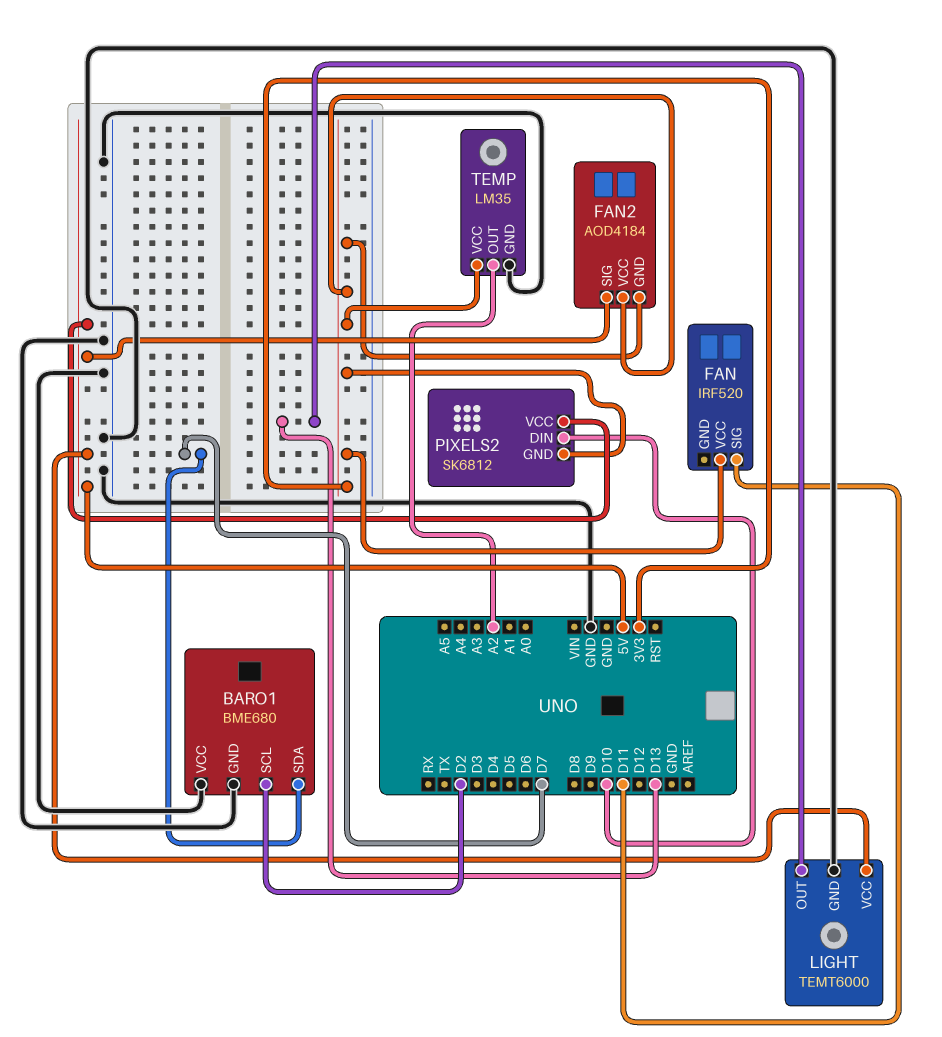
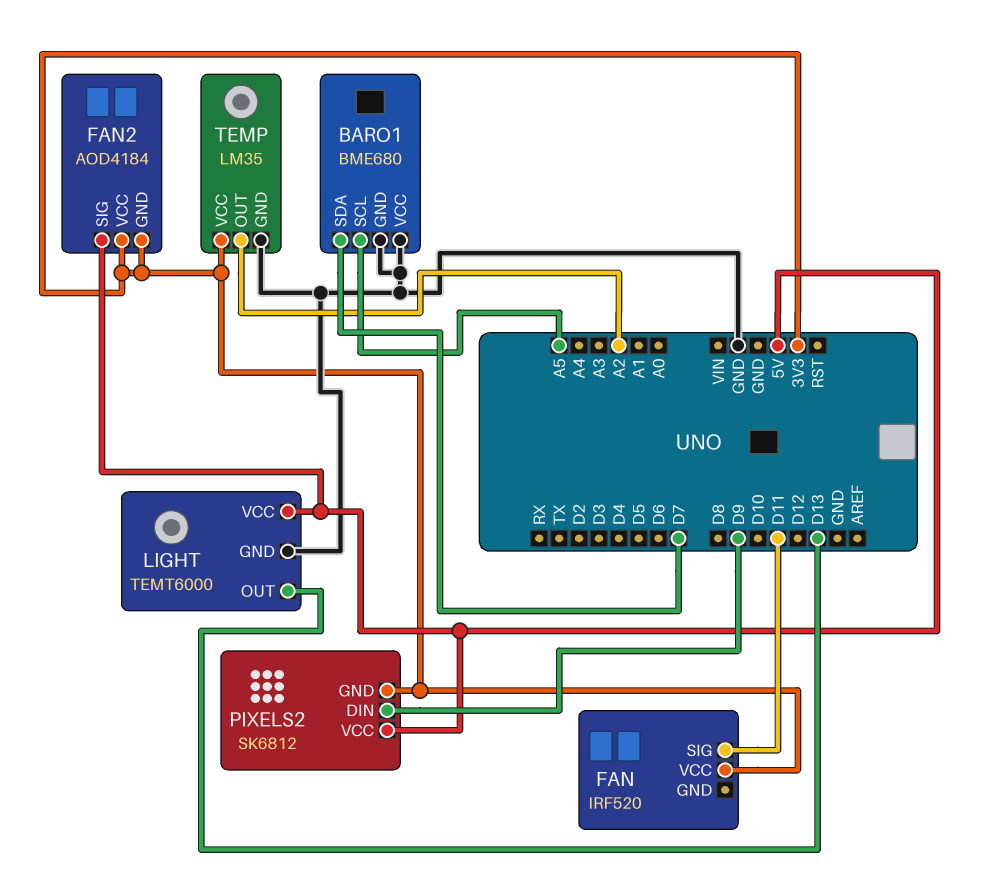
BARO1 pin SCL: D2 -> A5
PIXELS2 pin DIN: D10 -> D9

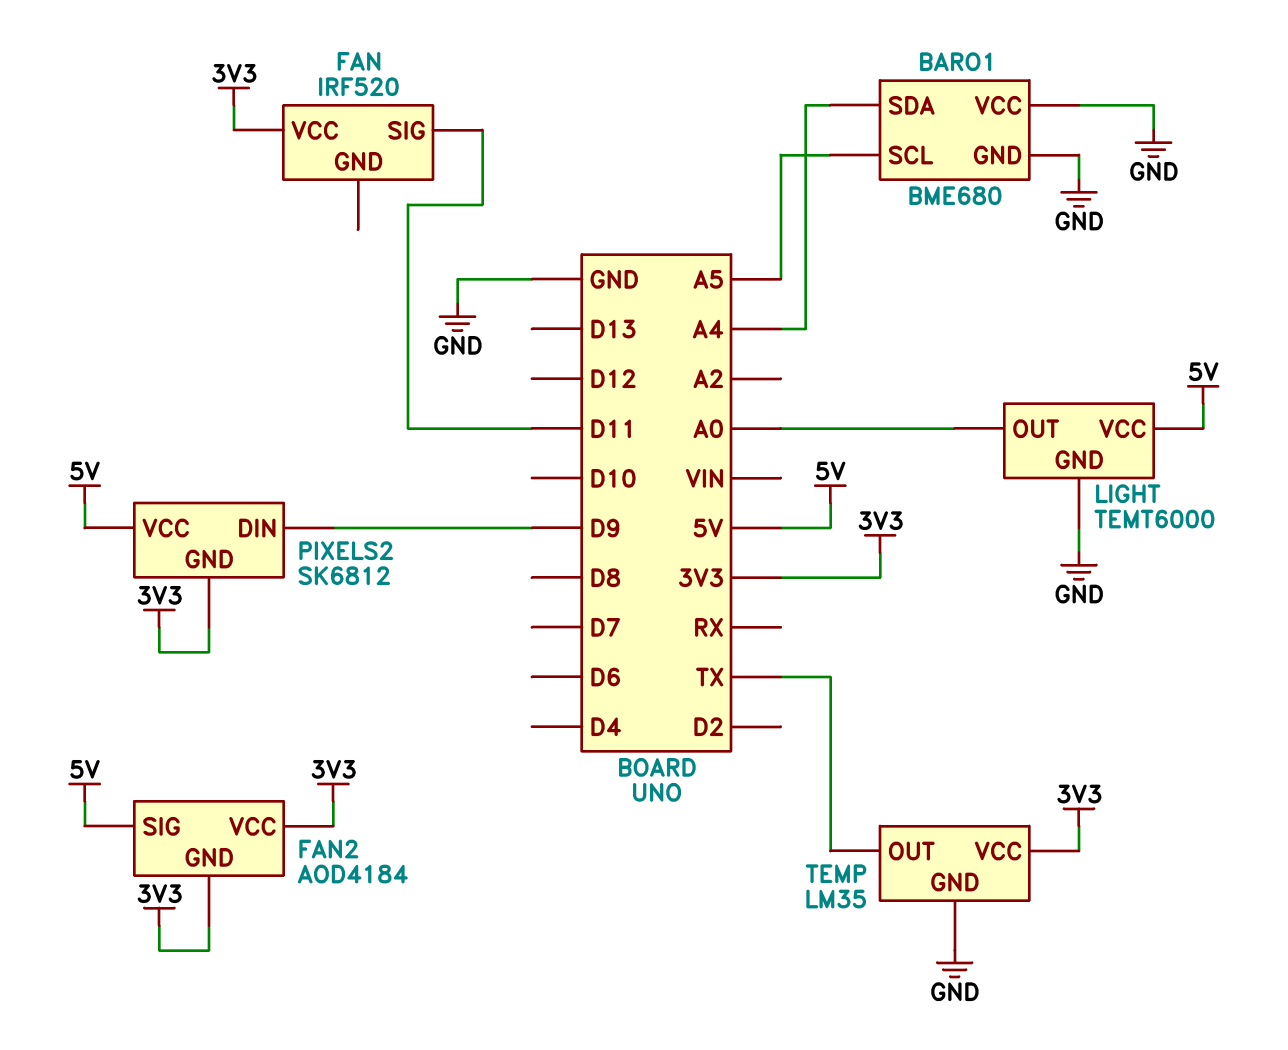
BARO1 pin SDA: D7 -> A4
LIGHT pin OUT: D13 -> A0
TEMP pin OUT: A2 -> TX

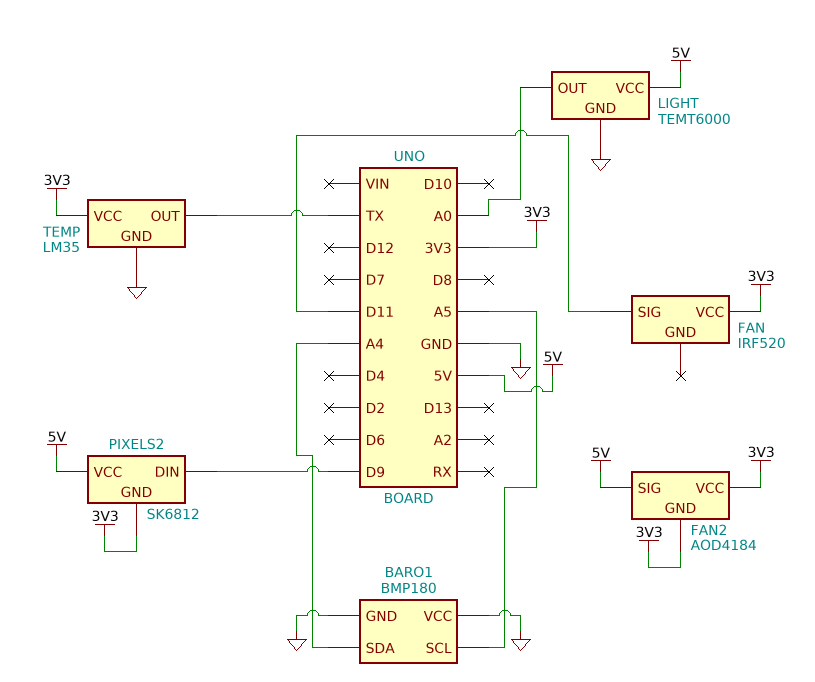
BARO1: BME680 -> BMP180

